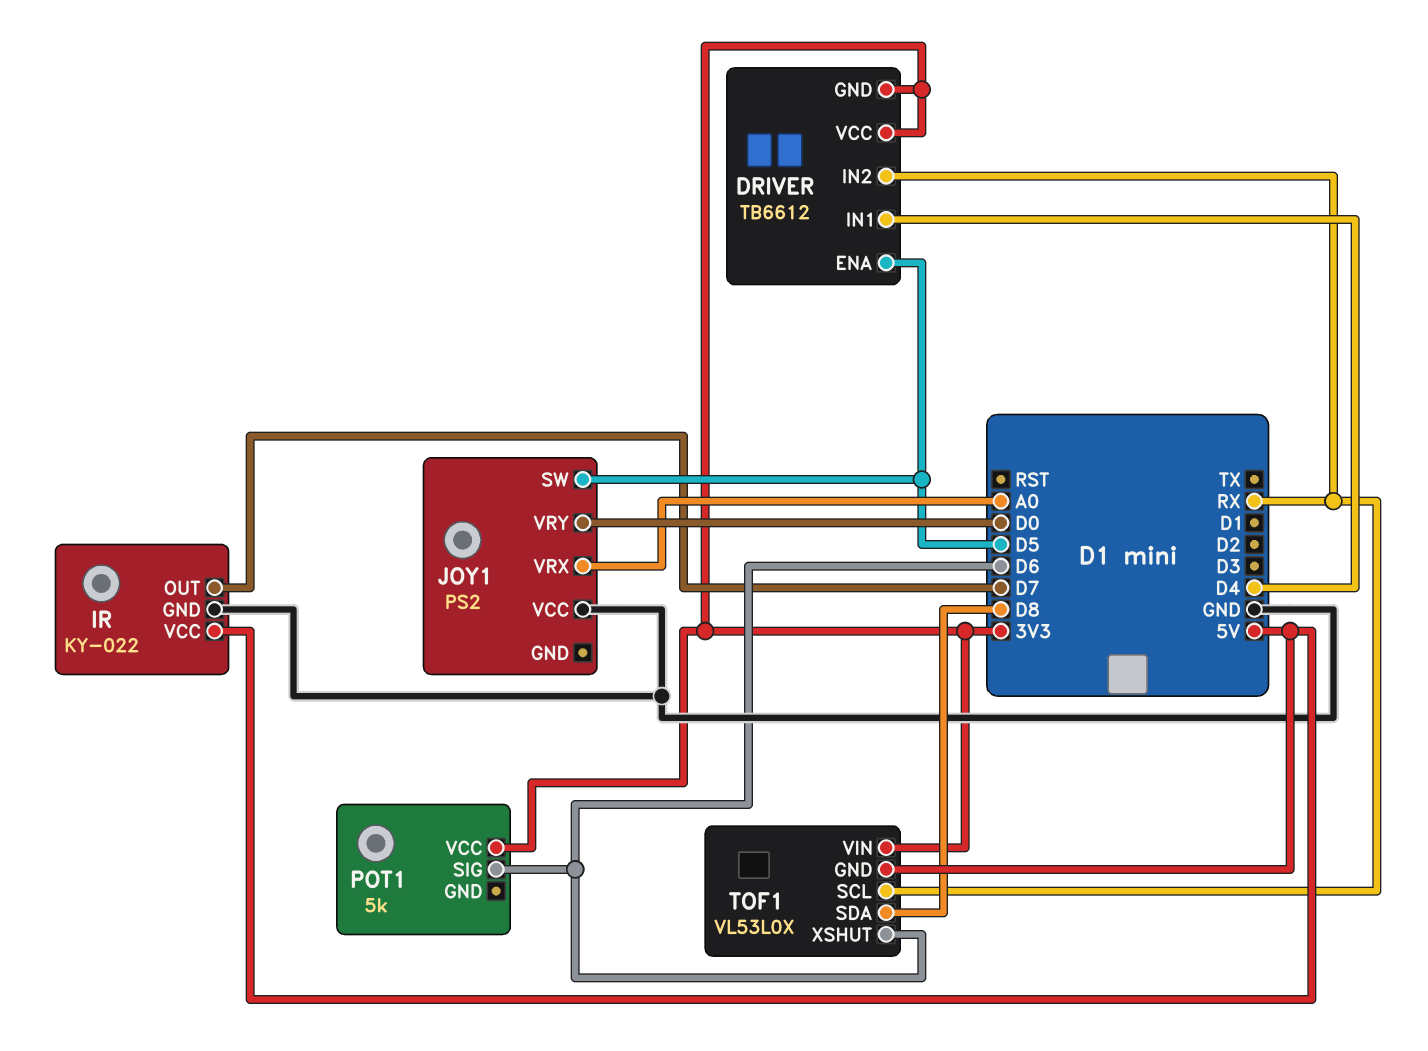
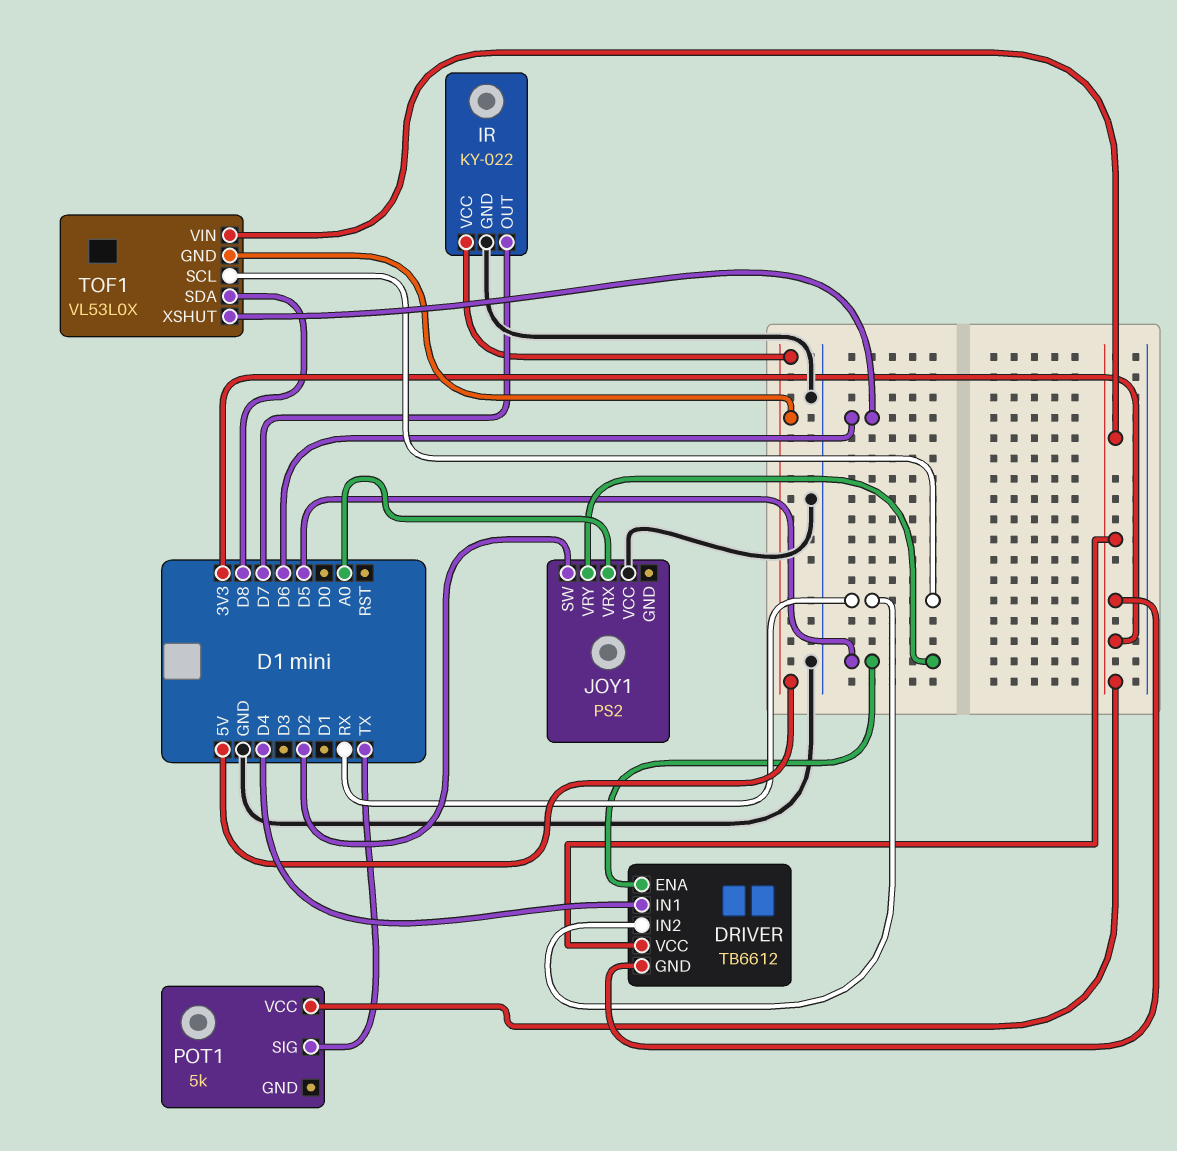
JOY1 pin SW: D5 -> D2
JOY1 pin VRY: D0 -> D5
POT1 pin SIG: D6 -> TX

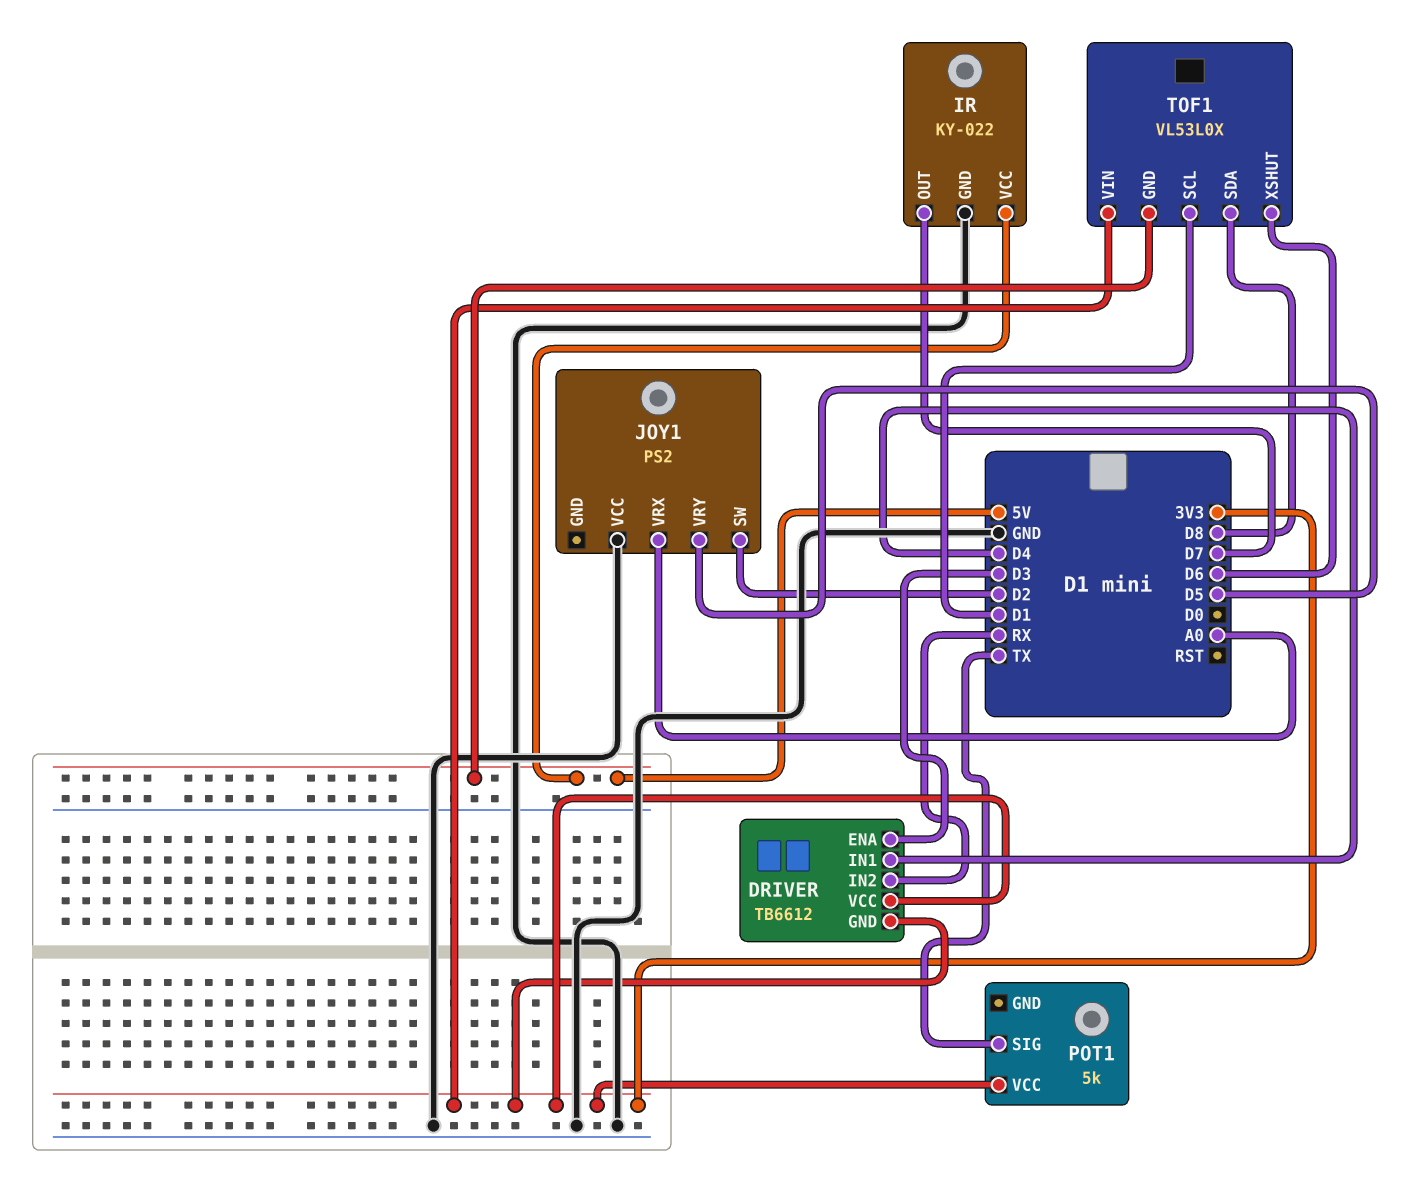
DRIVER pin ENA: D5 -> D3
TOF1 pin SCL: RX -> D1

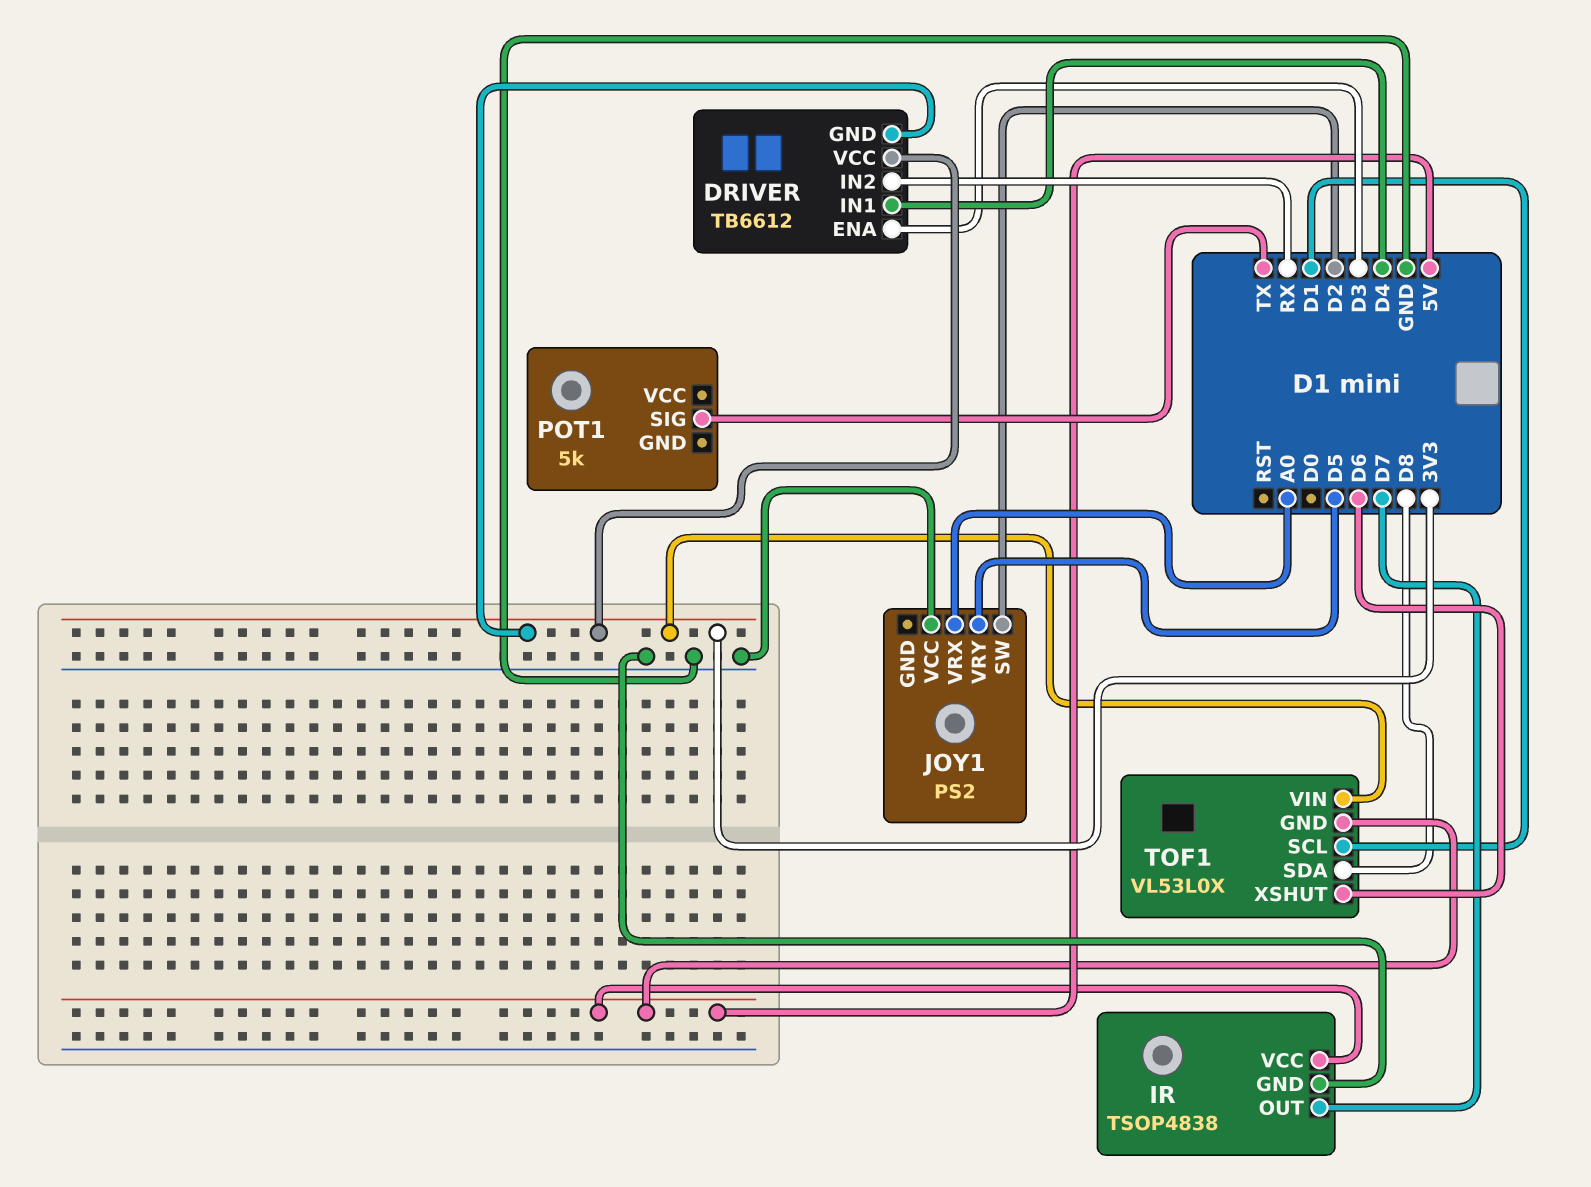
IR: KY-022 -> TSOP4838
POT1 pin VCC: 3V3 -> none

